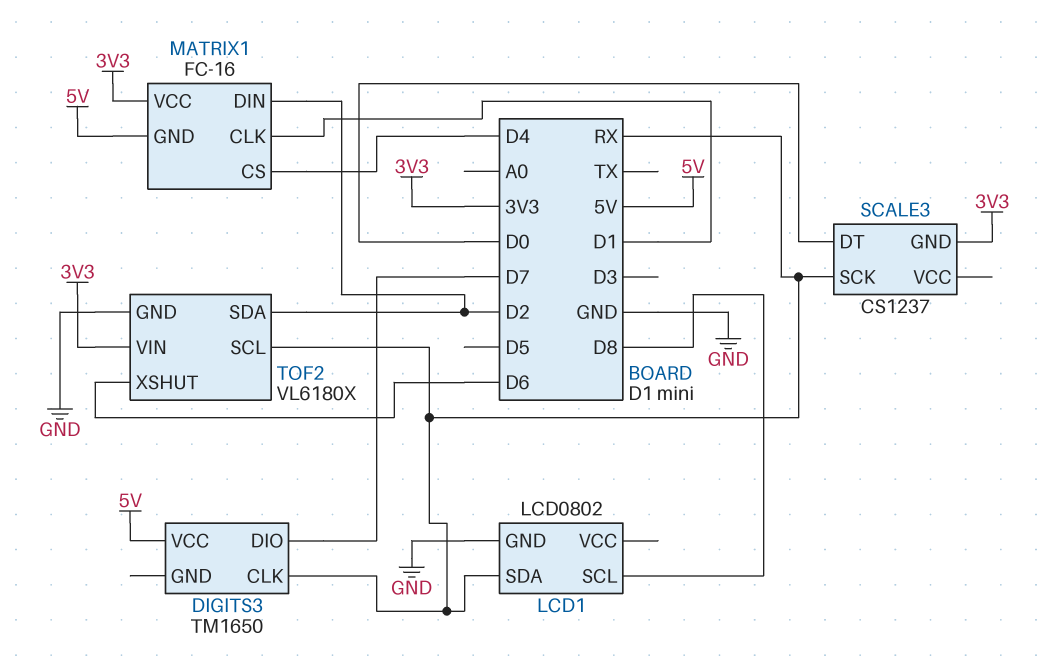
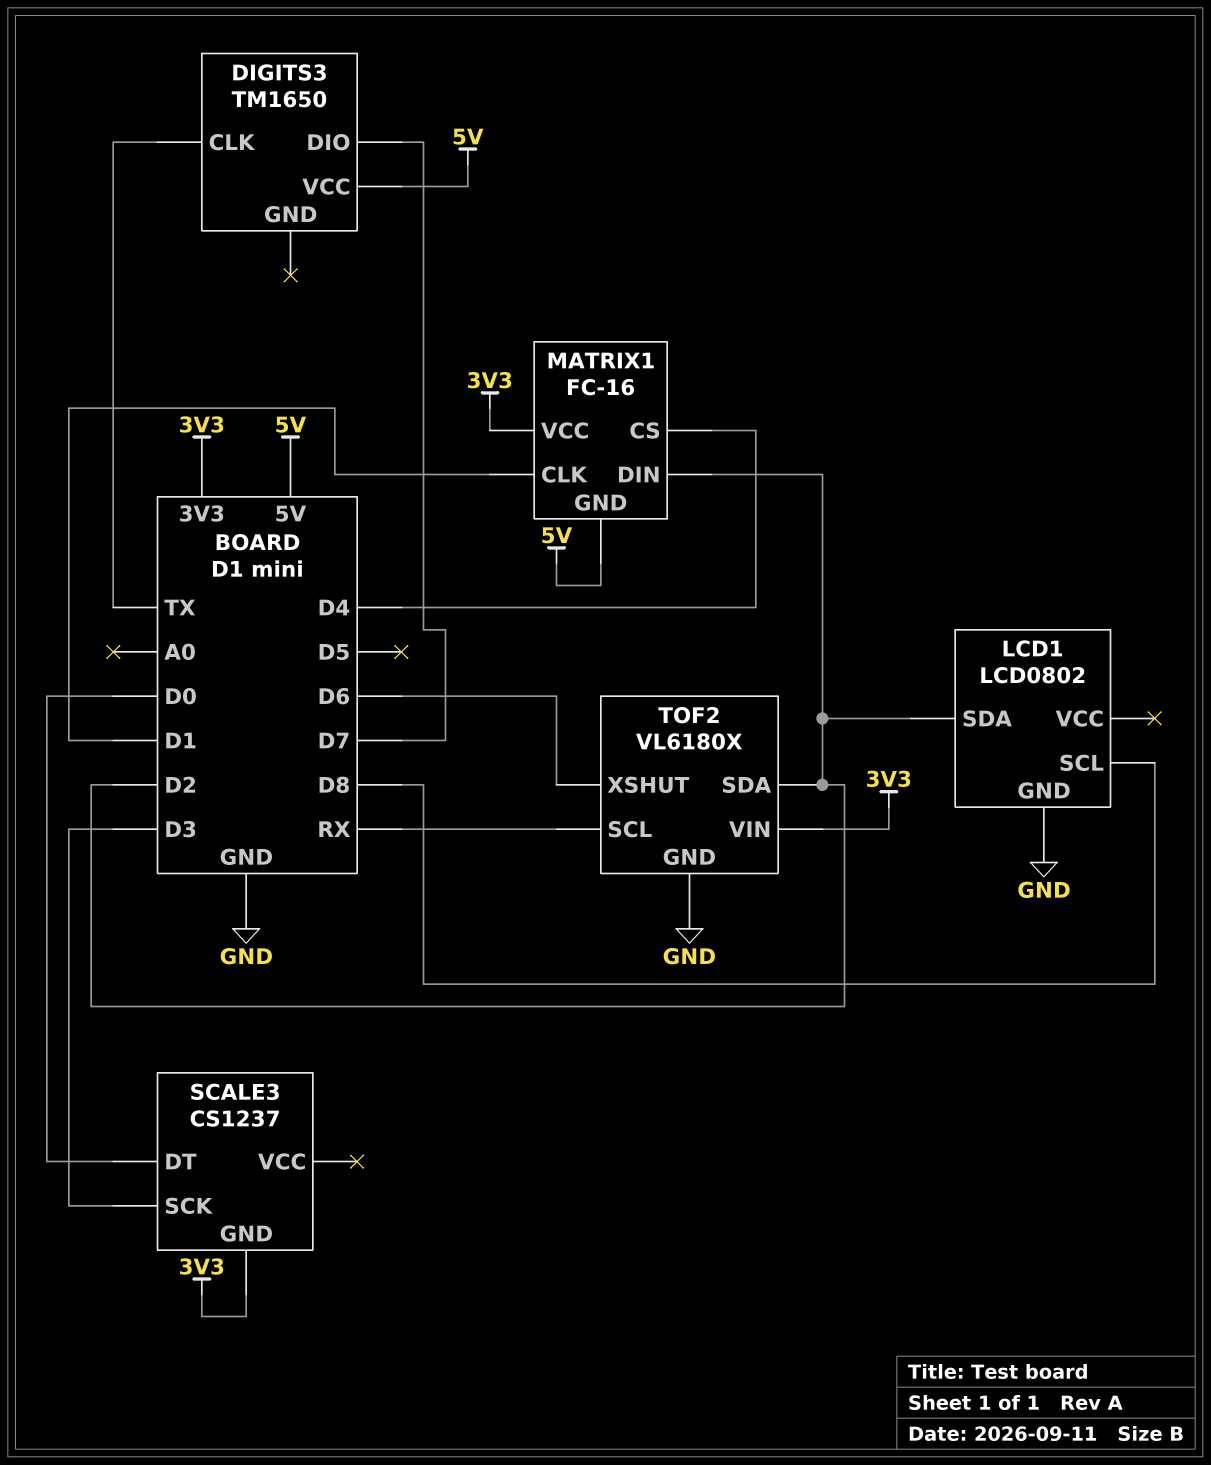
DIGITS3 pin CLK: RX -> TX
LCD1 pin SDA: RX -> D2
SCALE3 pin SCK: RX -> D3

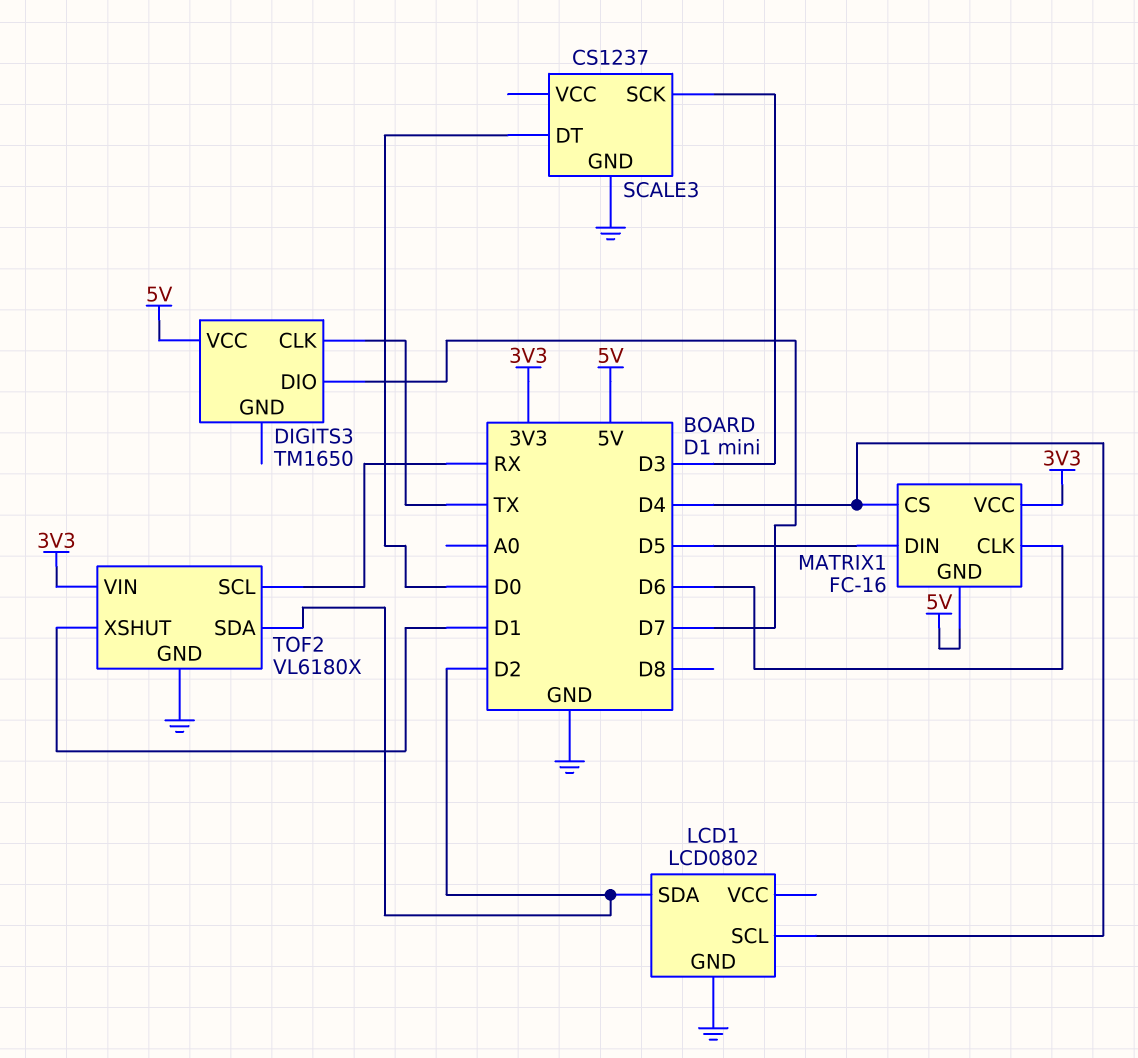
LCD1 pin SCL: D8 -> D4
MATRIX1 pin CLK: D1 -> D6
MATRIX1 pin DIN: D2 -> D5
SCALE3 pin GND: 3V3 -> GND
TOF2 pin XSHUT: D6 -> D1

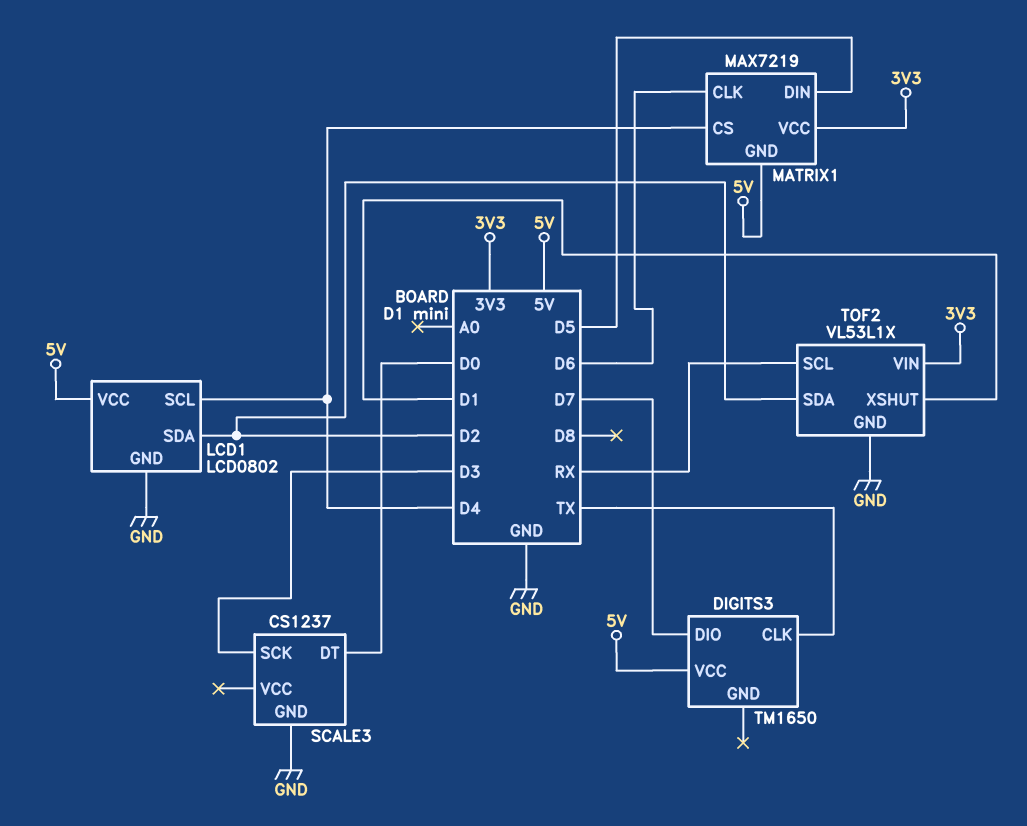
LCD1 pin VCC: none -> 5V
MATRIX1: FC-16 -> MAX7219
TOF2: VL6180X -> VL53L1X

